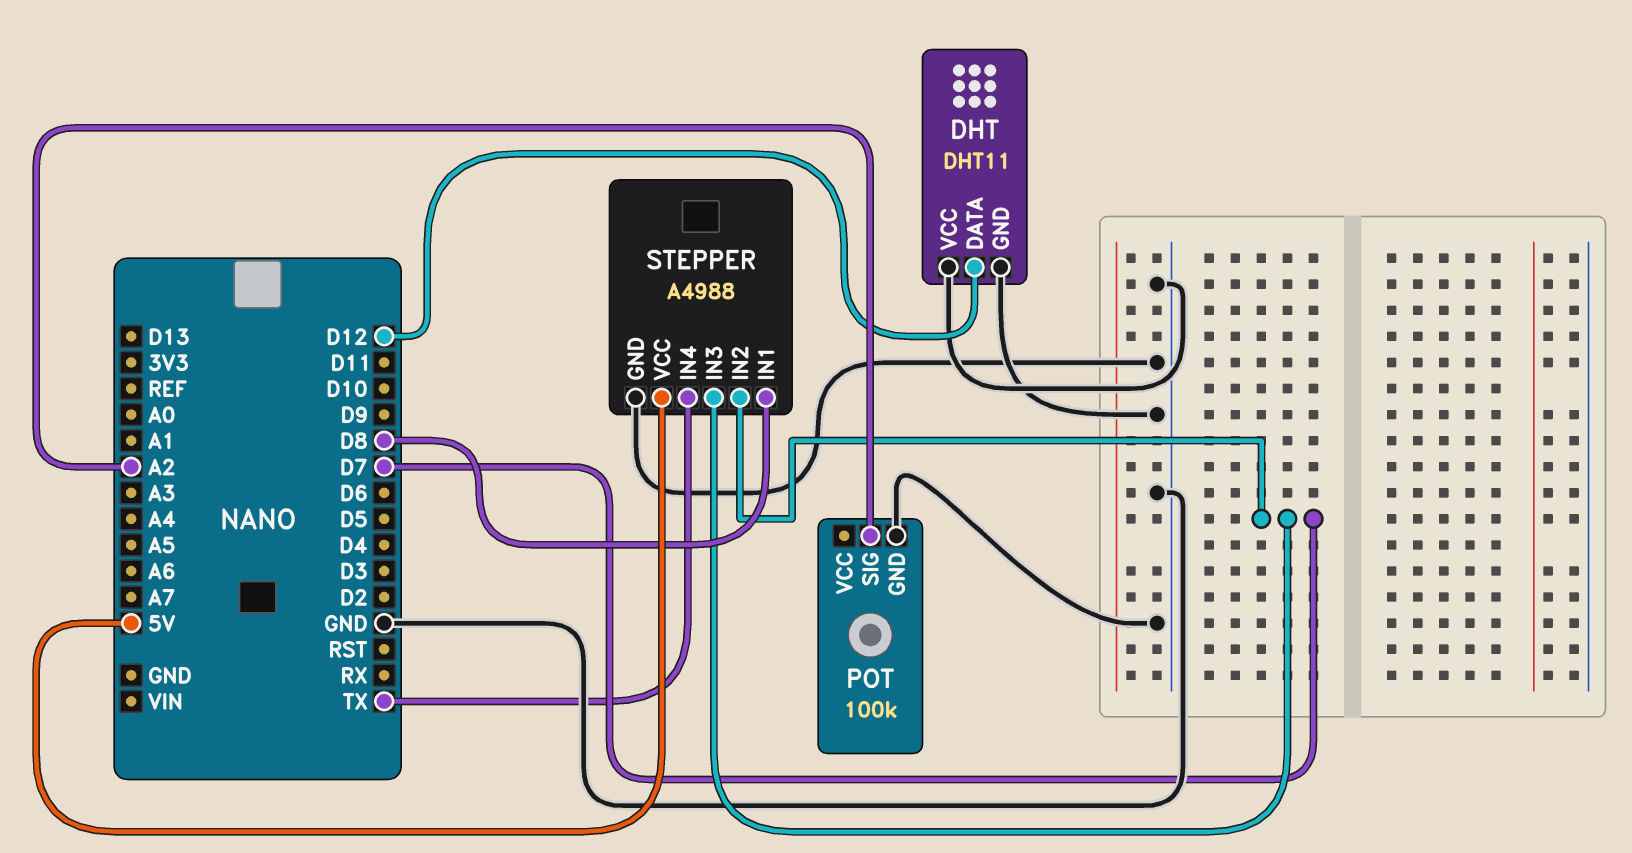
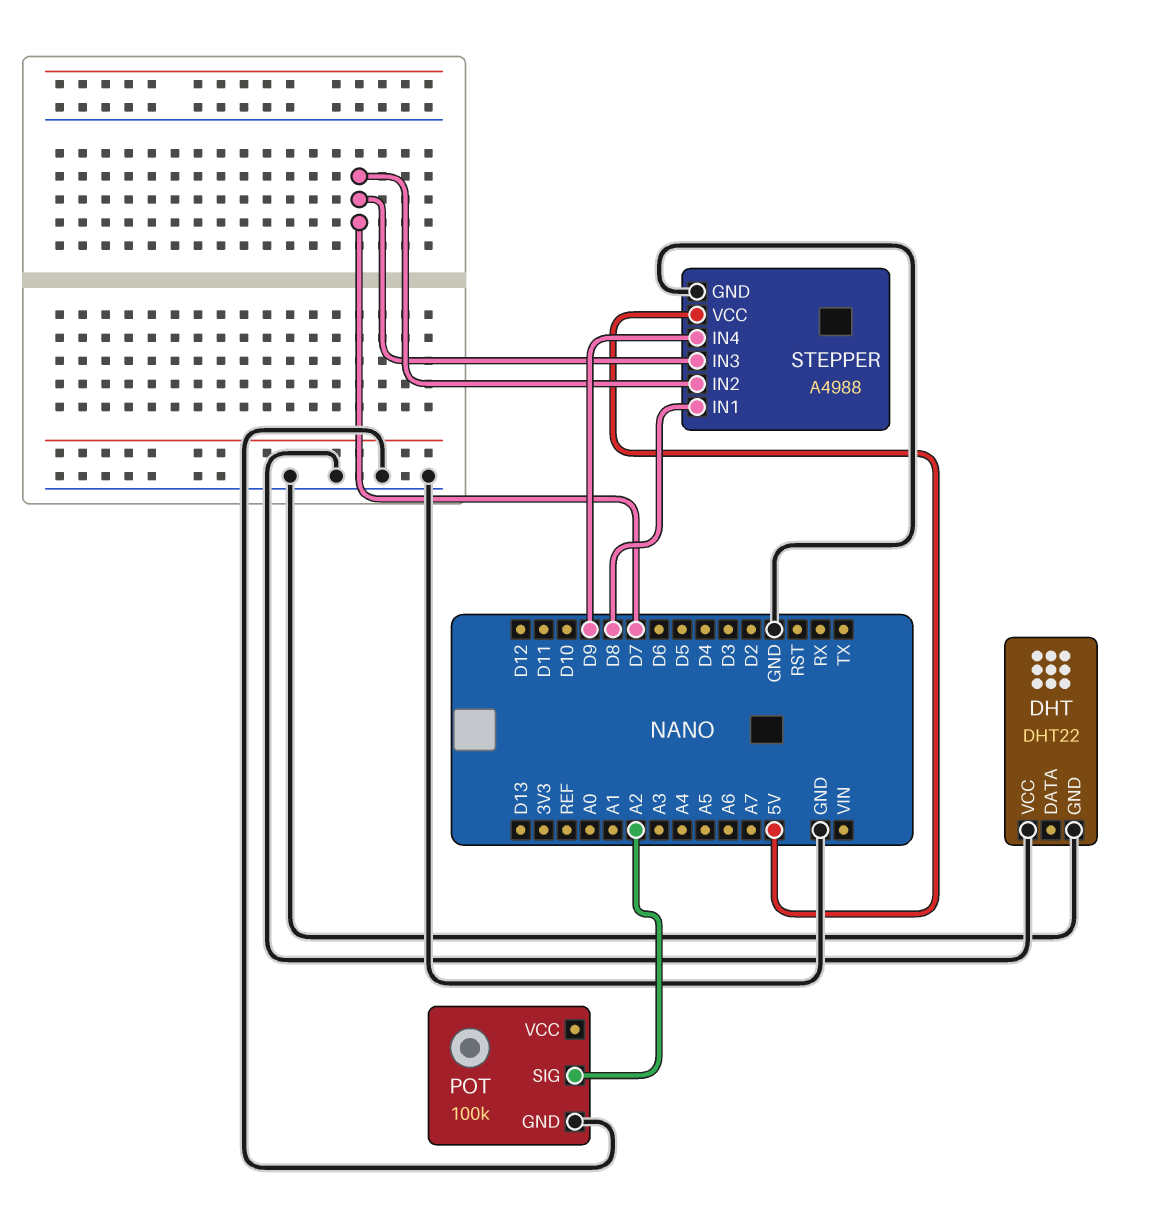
DHT: DHT11 -> DHT22
DHT pin DATA: D12 -> none
STEPPER pin IN4: TX -> D9

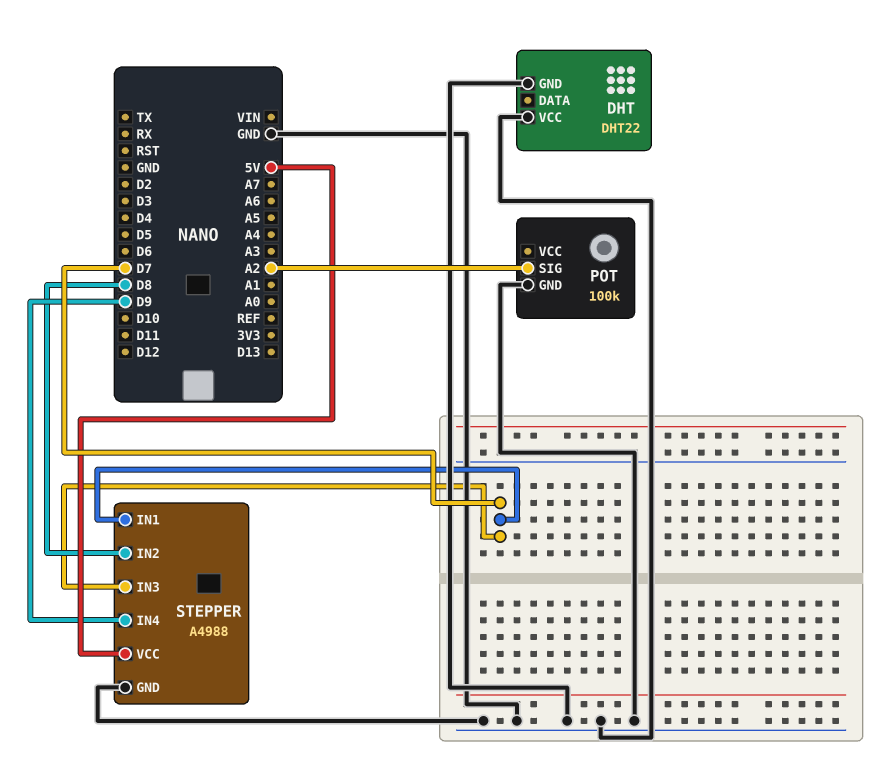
STEPPER pin IN1: D8 -> D7
STEPPER pin IN2: D7 -> D8

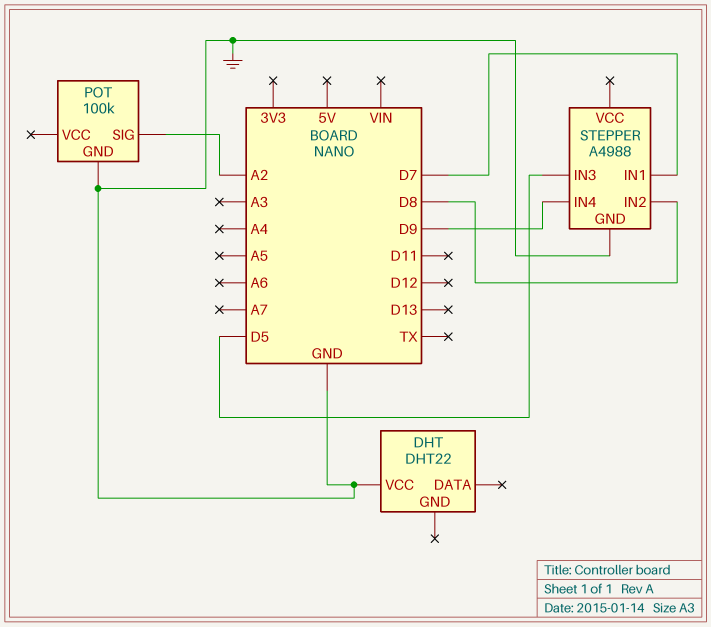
DHT pin GND: GND -> none
STEPPER pin IN3: D7 -> D5
STEPPER pin VCC: 5V -> none

